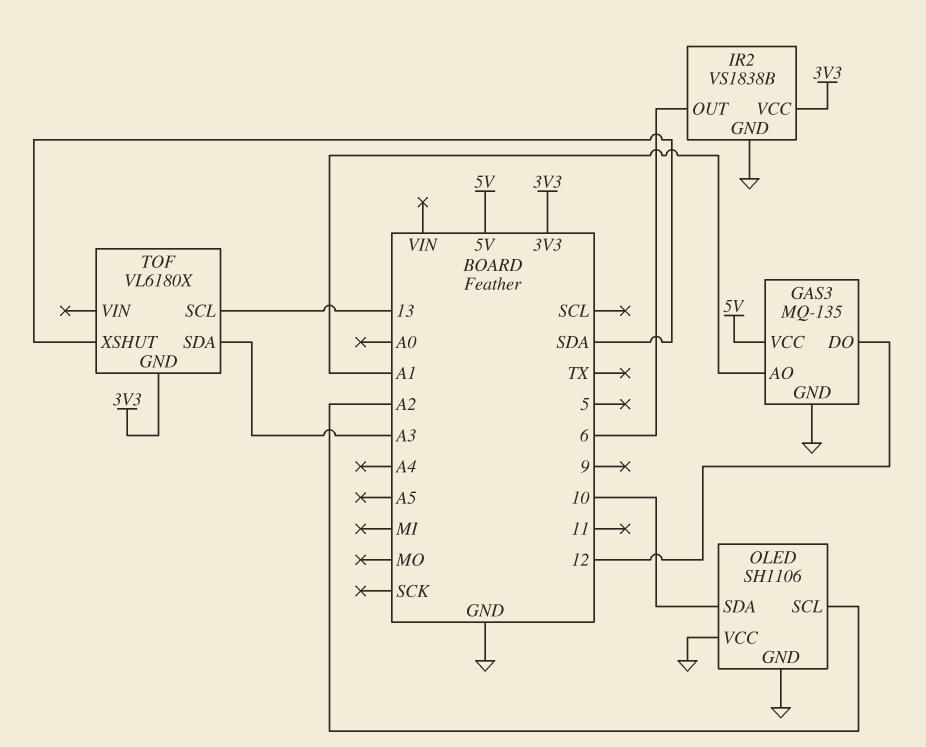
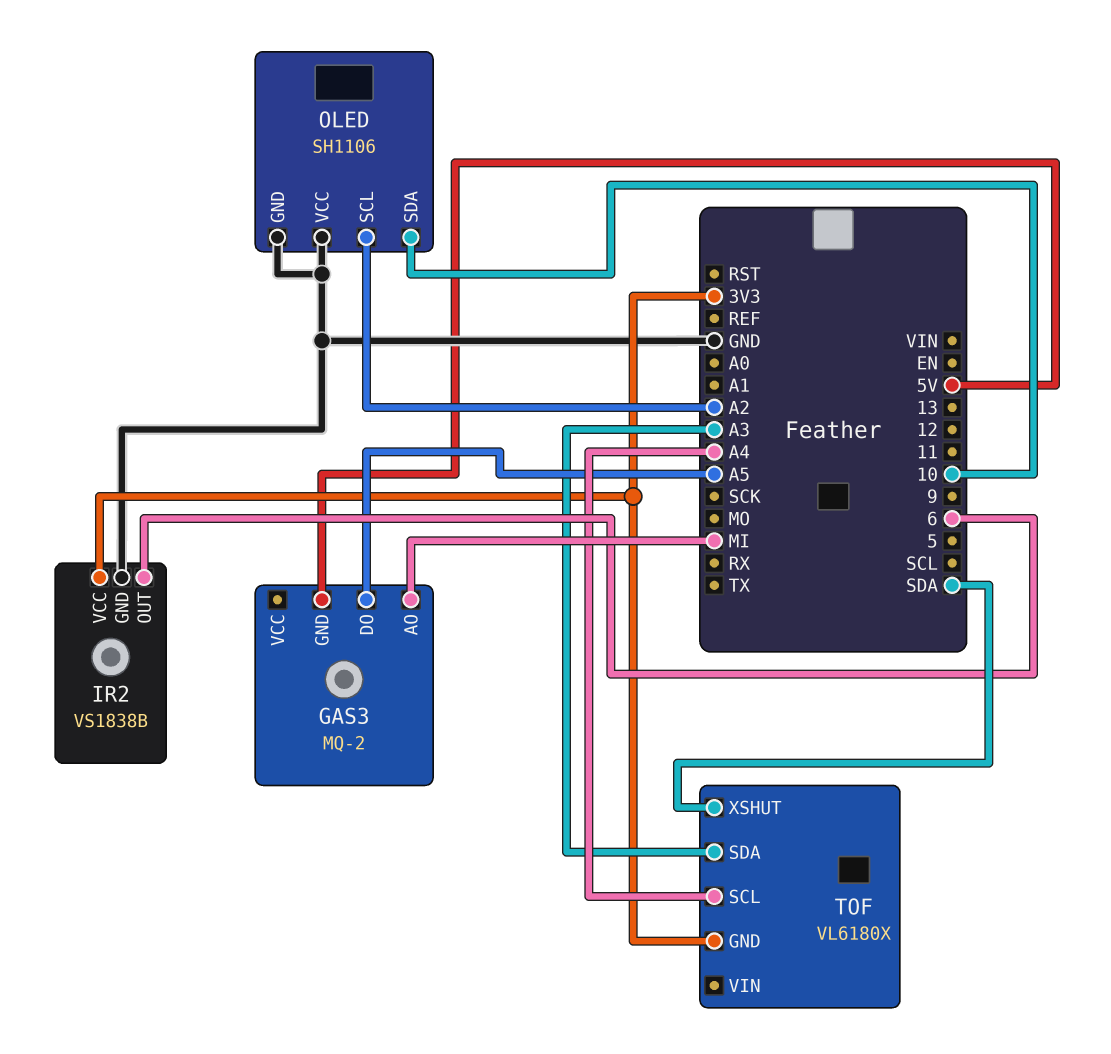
GAS3: MQ-135 -> MQ-2
GAS3 pin AO: A1 -> MI
GAS3 pin DO: 12 -> A5
GAS3 pin GND: GND -> 5V
GAS3 pin VCC: 5V -> none
TOF pin SCL: 13 -> A4

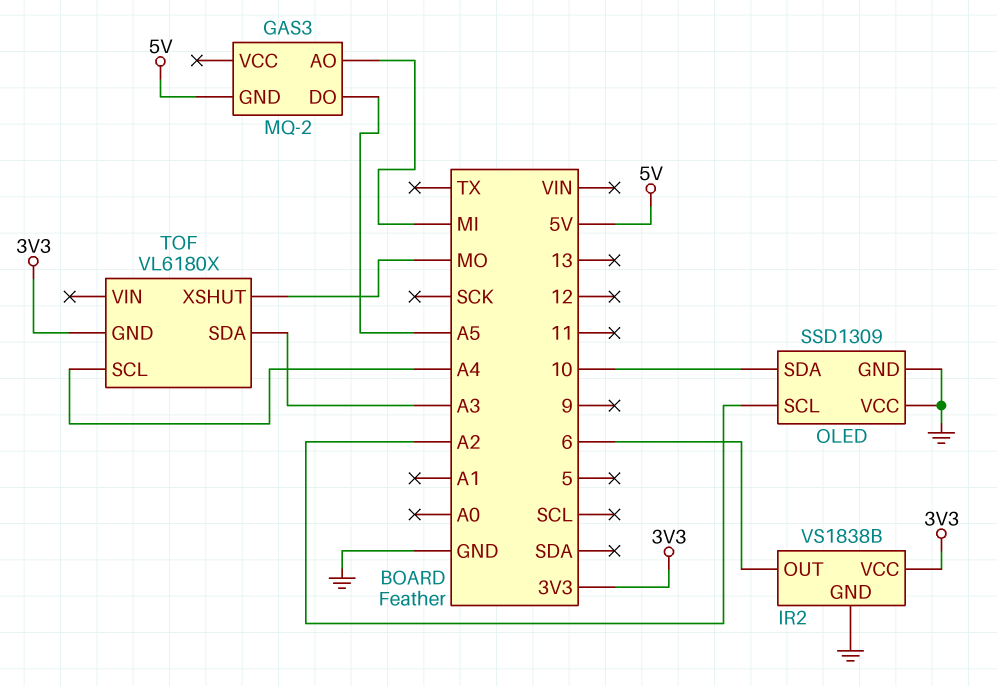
OLED: SH1106 -> SSD1309
TOF pin XSHUT: SDA -> MO

